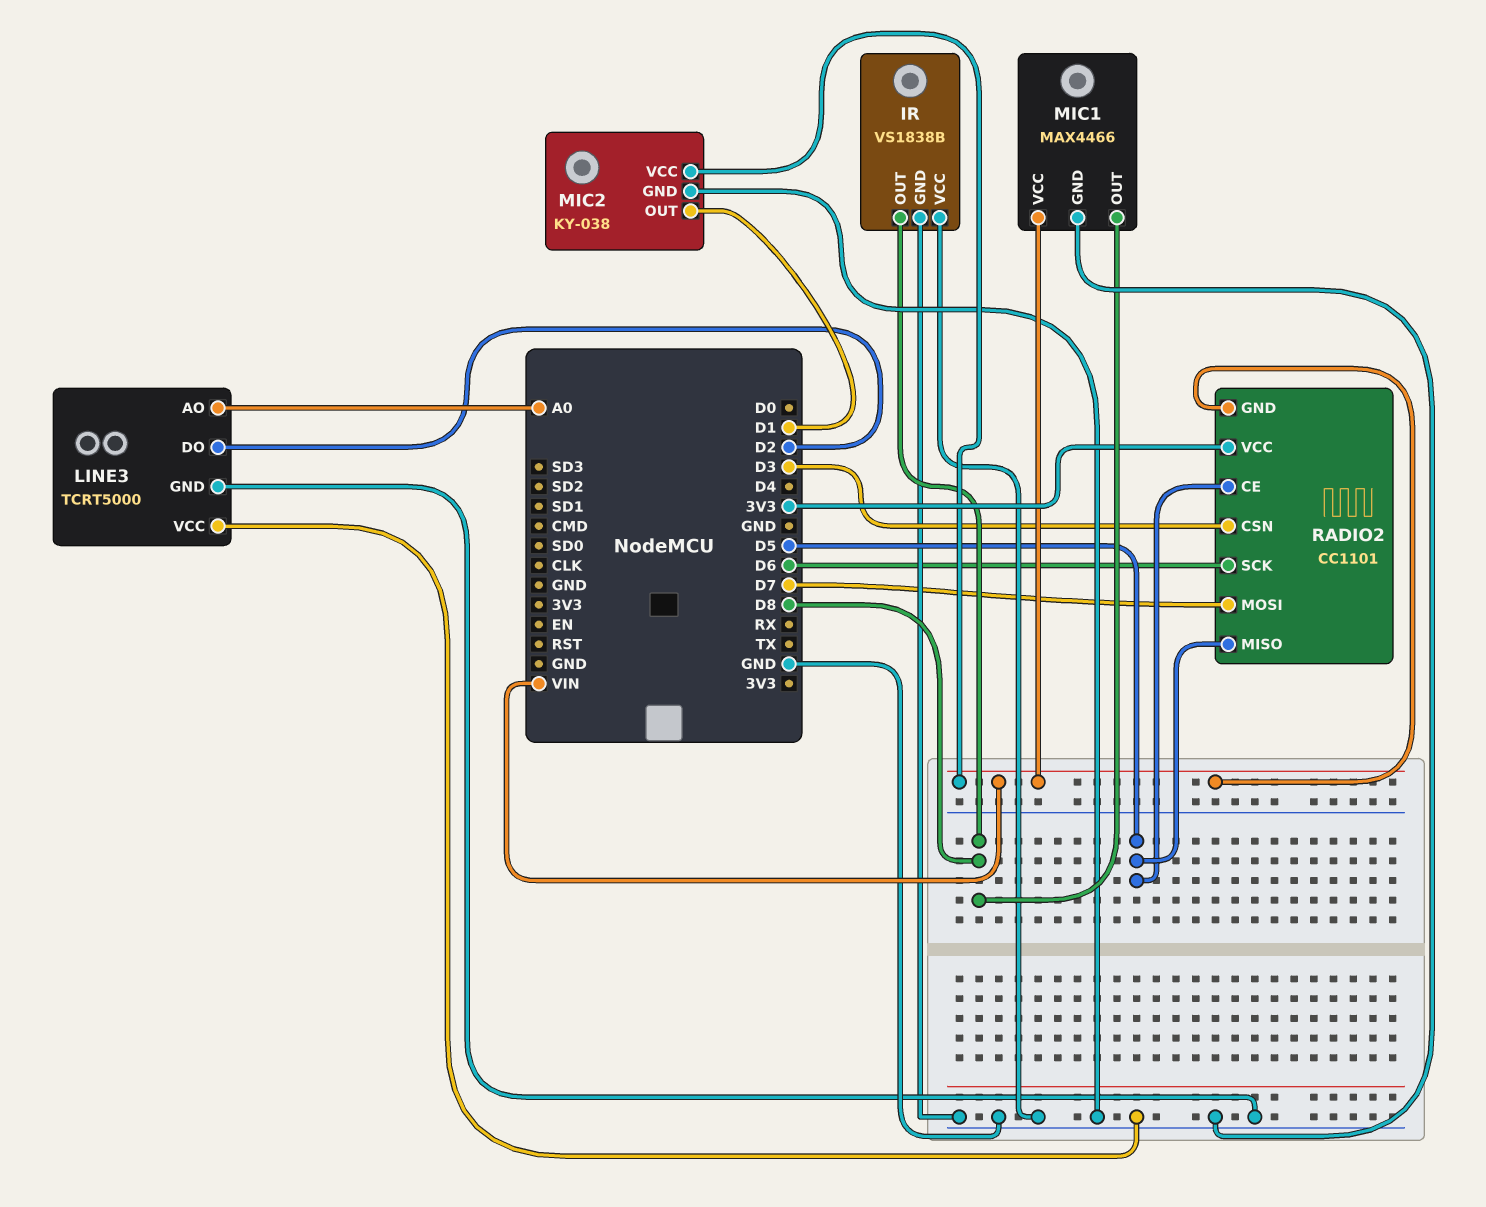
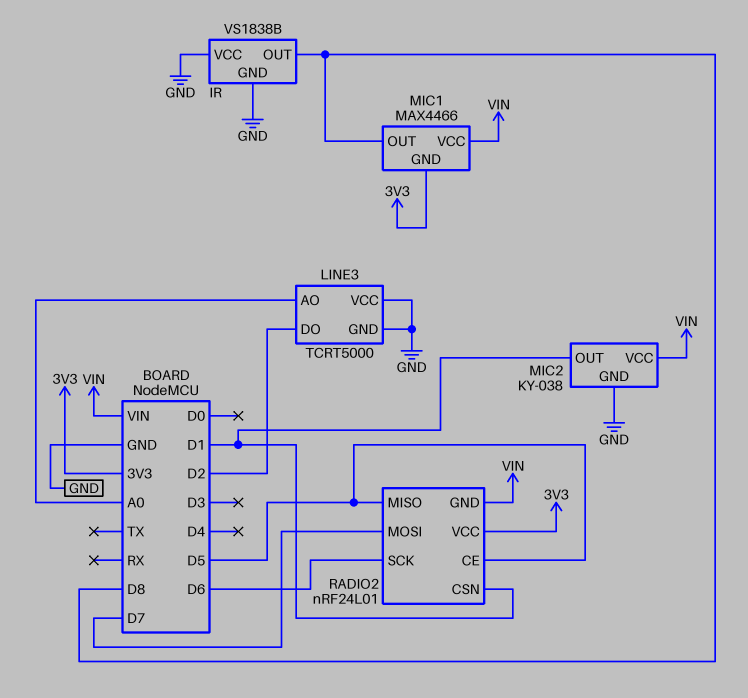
MIC1 pin GND: GND -> 3V3
RADIO2: CC1101 -> nRF24L01
RADIO2 pin CSN: D3 -> D1

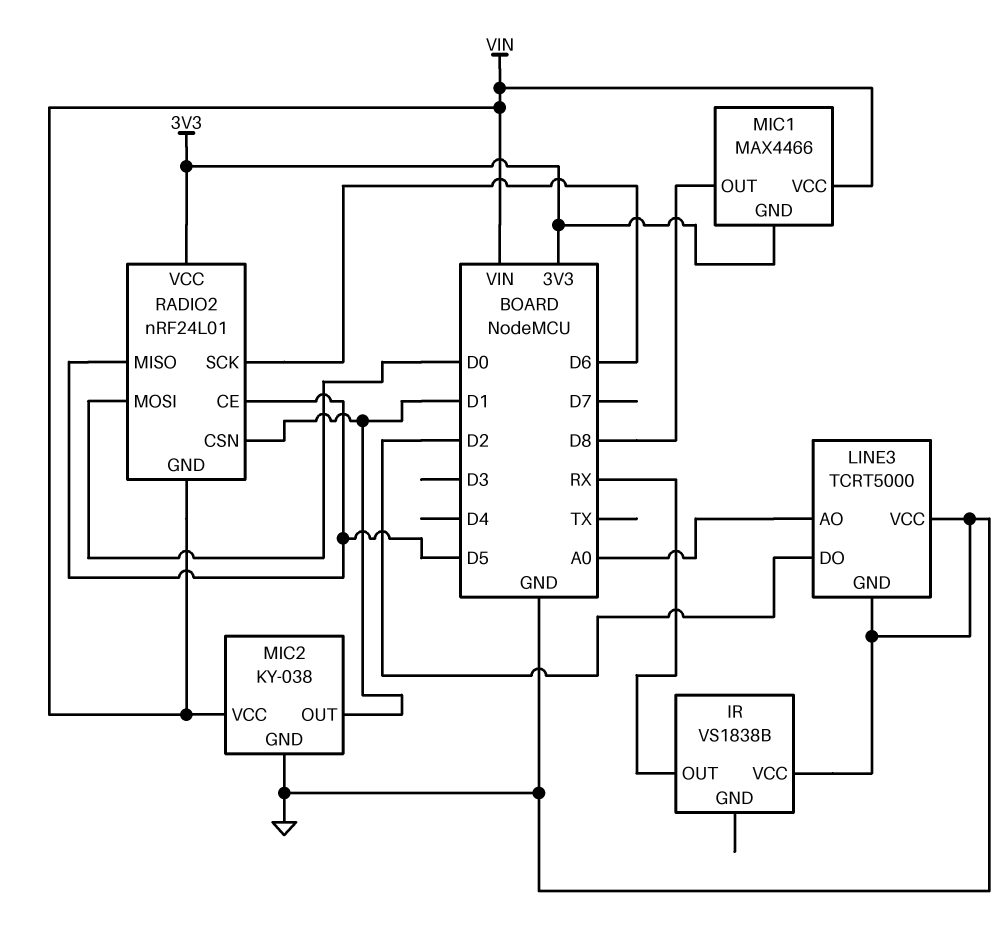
IR pin GND: GND -> none
IR pin OUT: D8 -> RX
RADIO2 pin MOSI: D7 -> D0

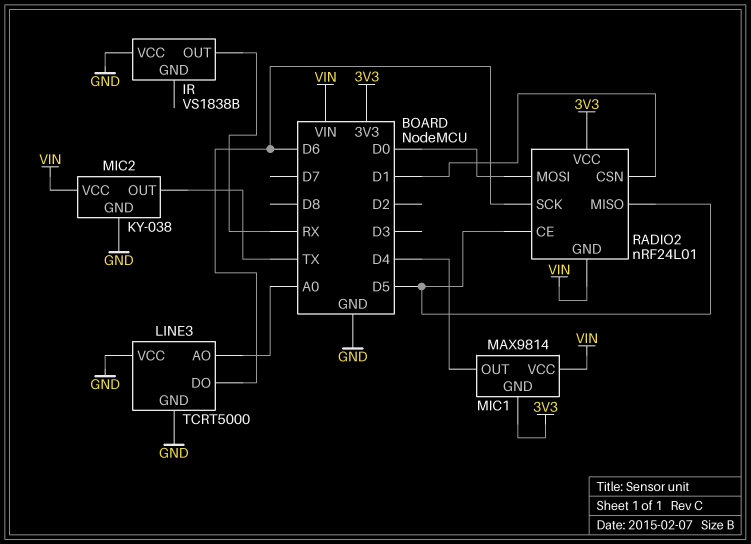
LINE3 pin DO: D2 -> D6
MIC1: MAX4466 -> MAX9814
MIC1 pin OUT: D8 -> D4
MIC2 pin OUT: D1 -> TX

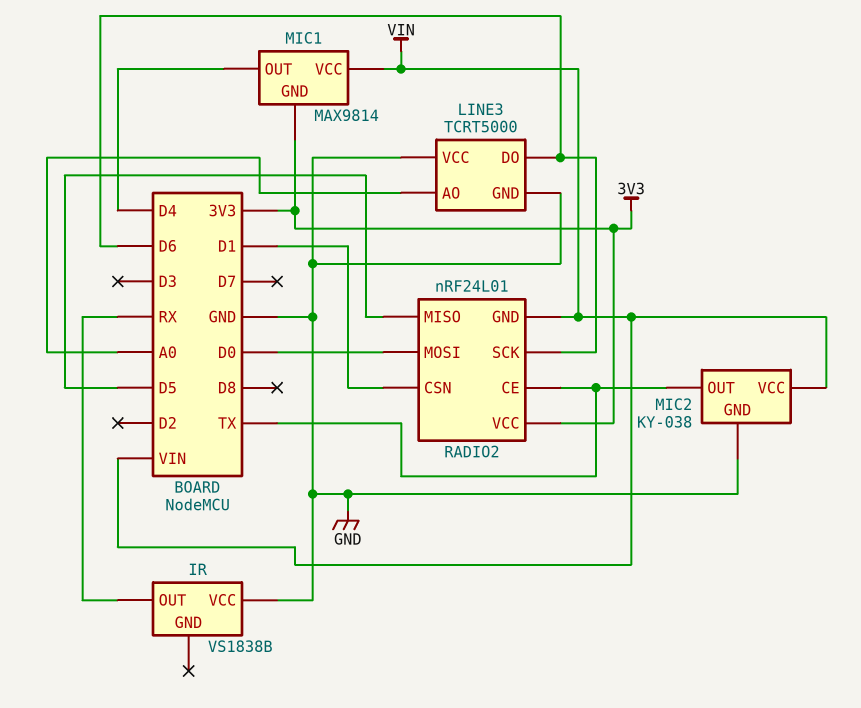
RADIO2 pin CE: D5 -> TX

